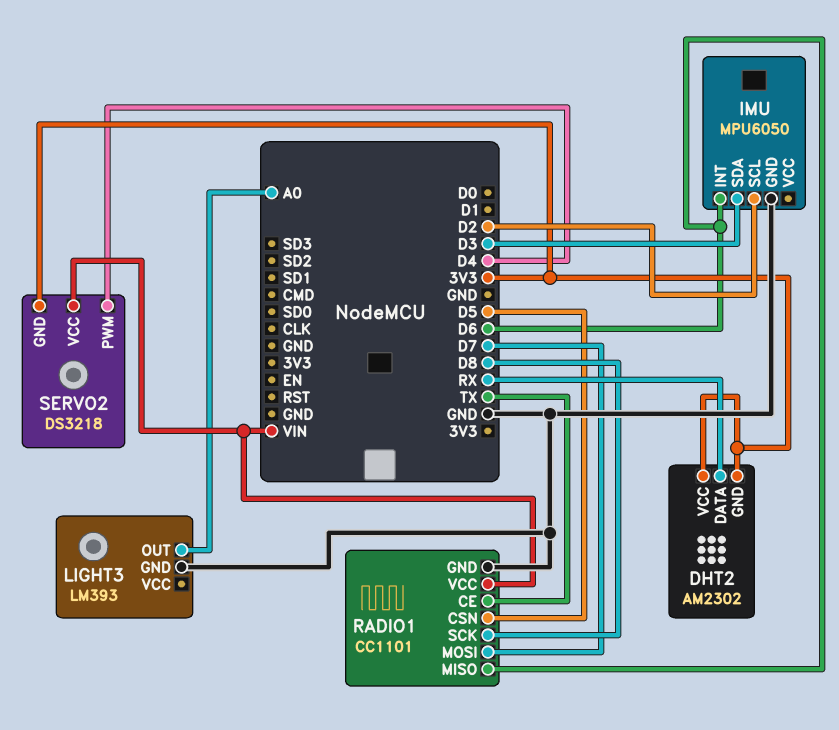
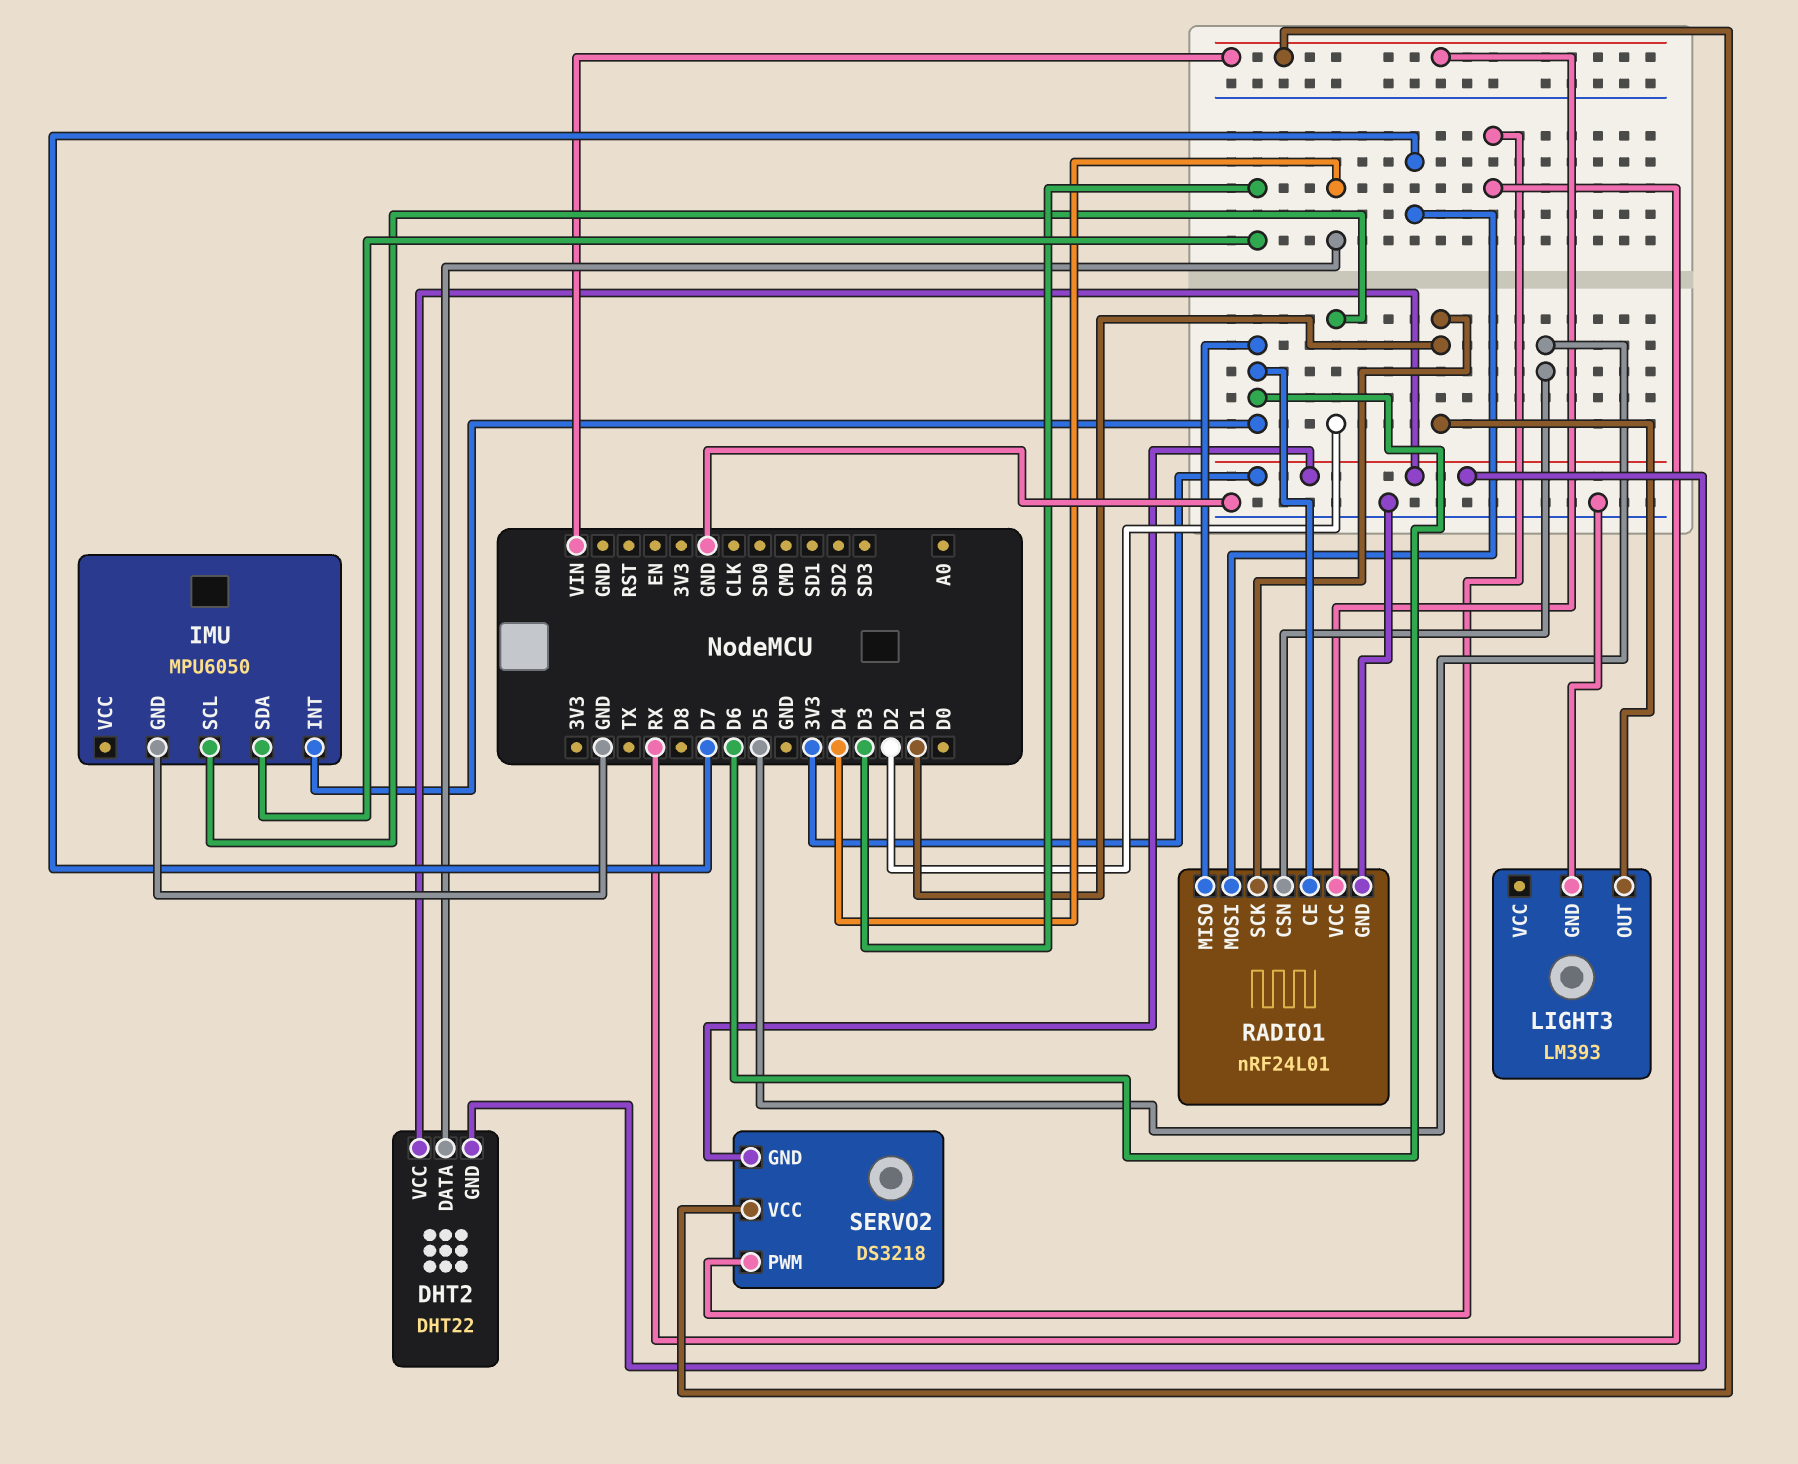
DHT2: AM2302 -> DHT22
DHT2 pin DATA: RX -> D4
LIGHT3 pin OUT: A0 -> D1
RADIO1: CC1101 -> nRF24L01
RADIO1 pin CE: TX -> D6
RADIO1 pin SCK: D8 -> D1
SERVO2 pin PWM: D4 -> RX

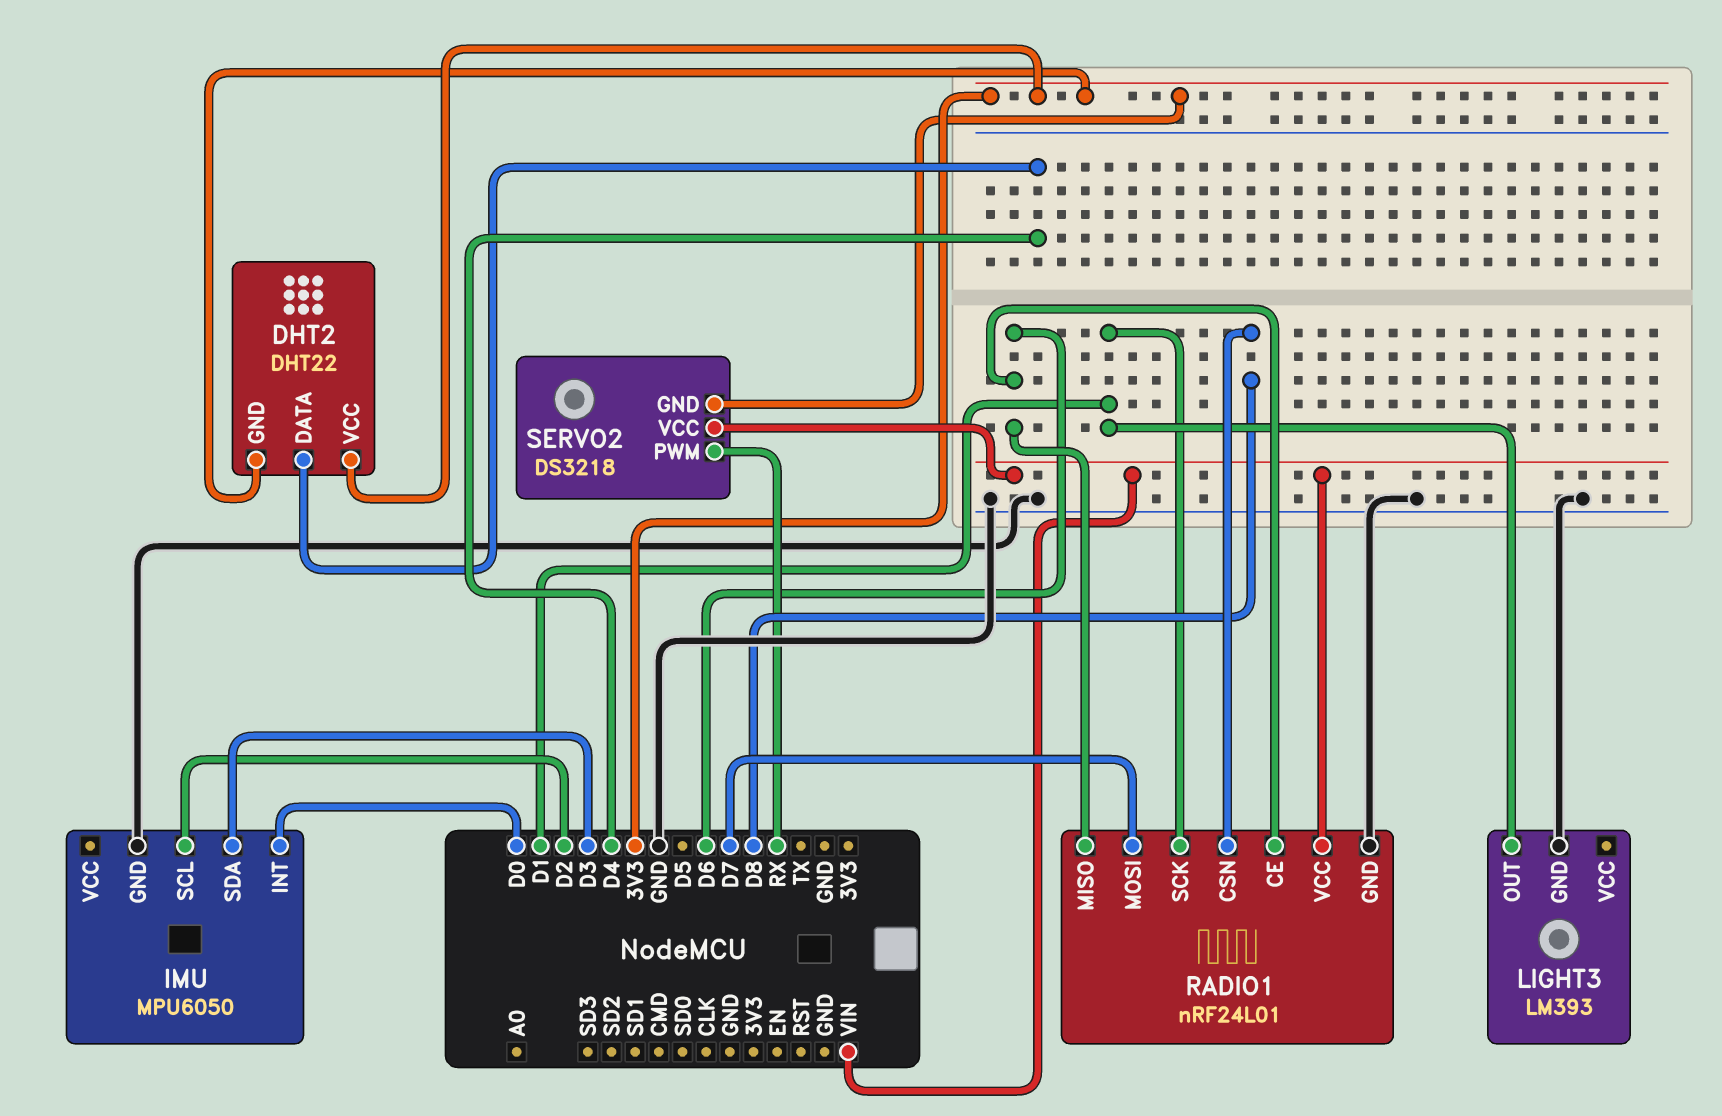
IMU pin INT: D6 -> D0
RADIO1 pin CSN: D5 -> D8

